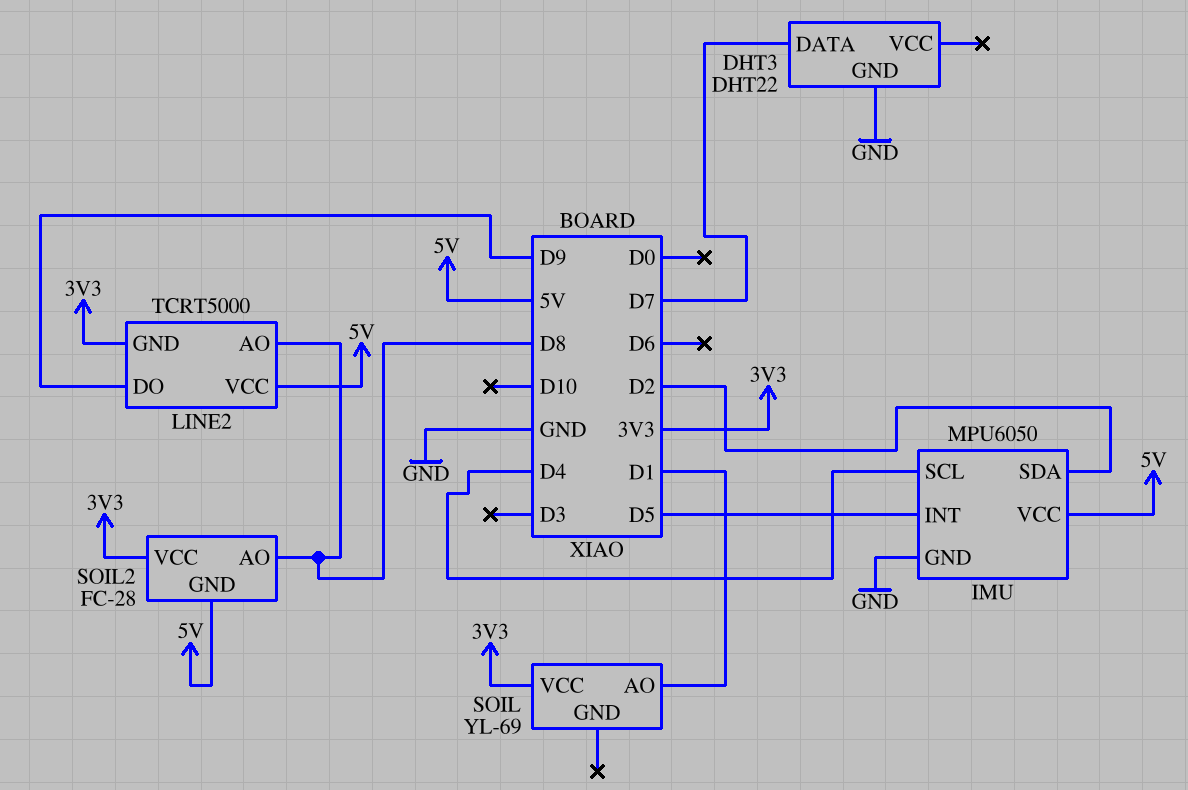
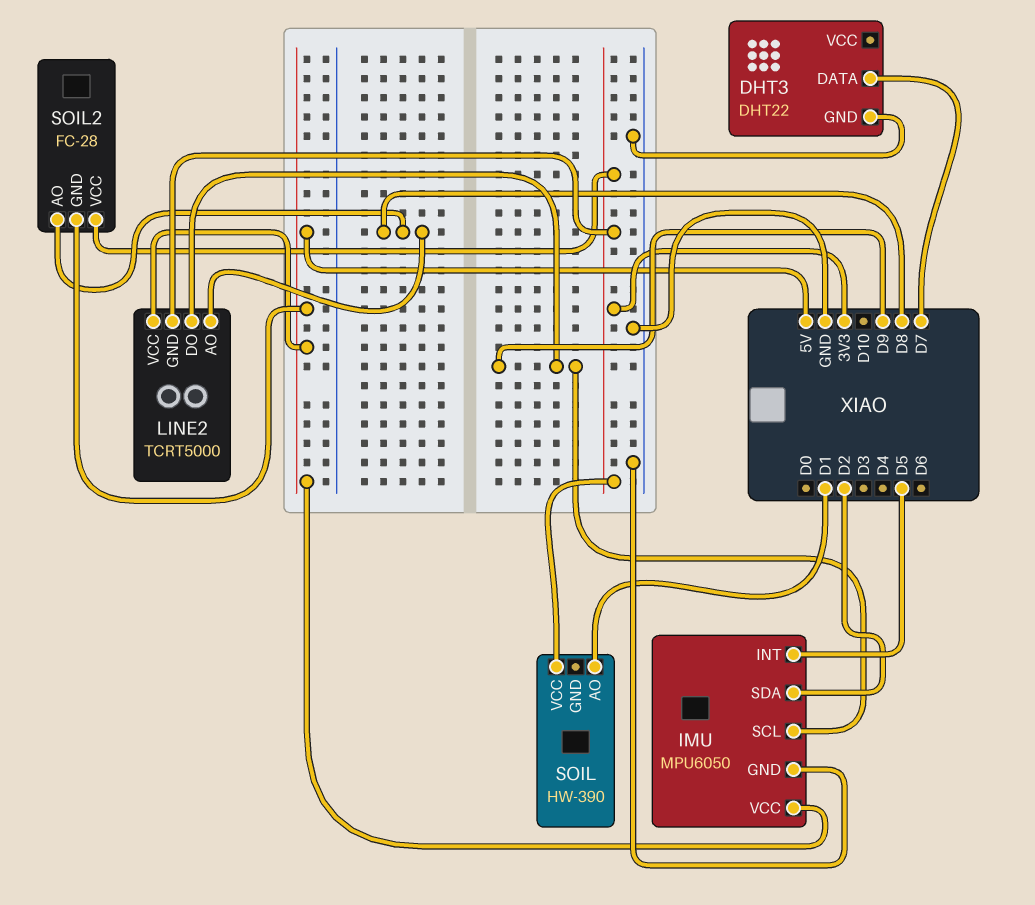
IMU pin SCL: D4 -> D9
SOIL: YL-69 -> HW-390

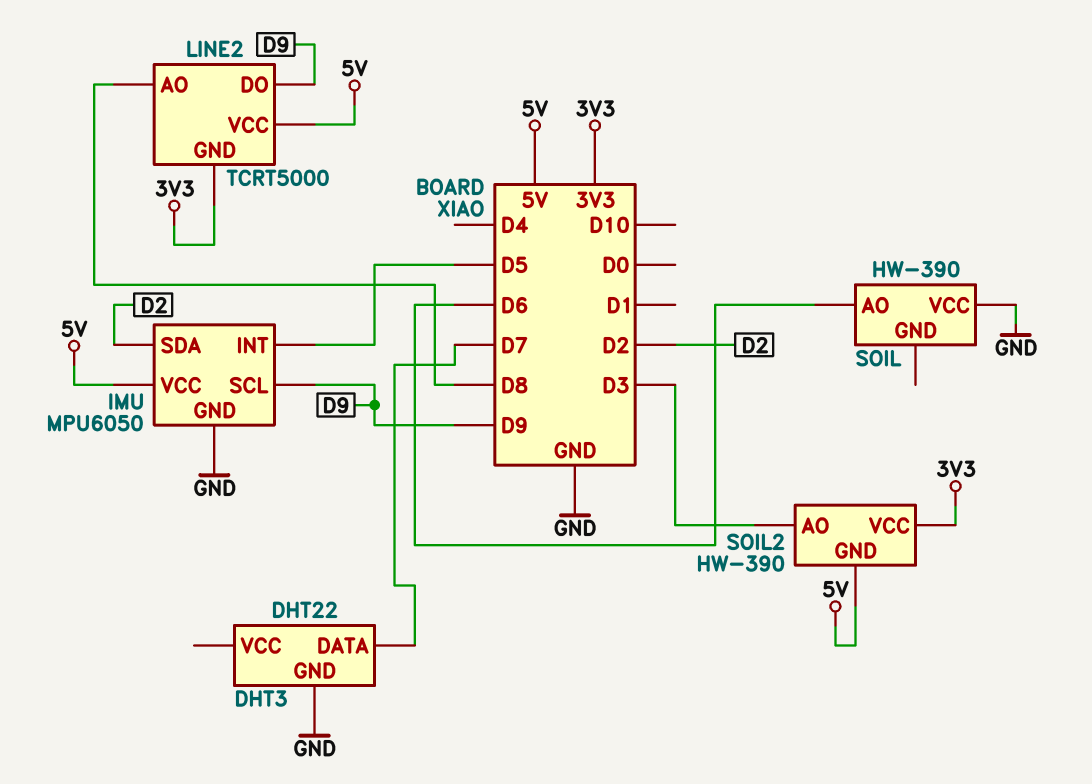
SOIL pin AO: D1 -> D6
SOIL pin VCC: 3V3 -> GND
SOIL2: FC-28 -> HW-390
SOIL2 pin AO: D8 -> D3

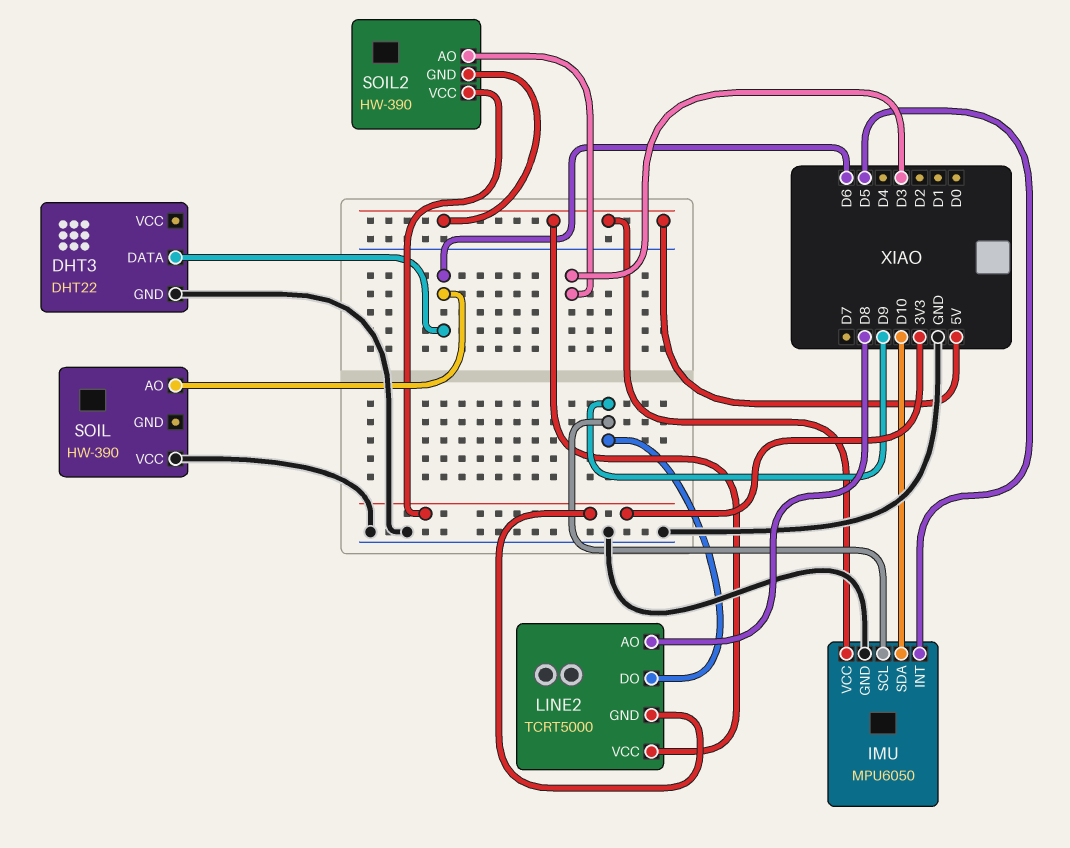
DHT3 pin DATA: D7 -> D6
IMU pin SDA: D2 -> D10

